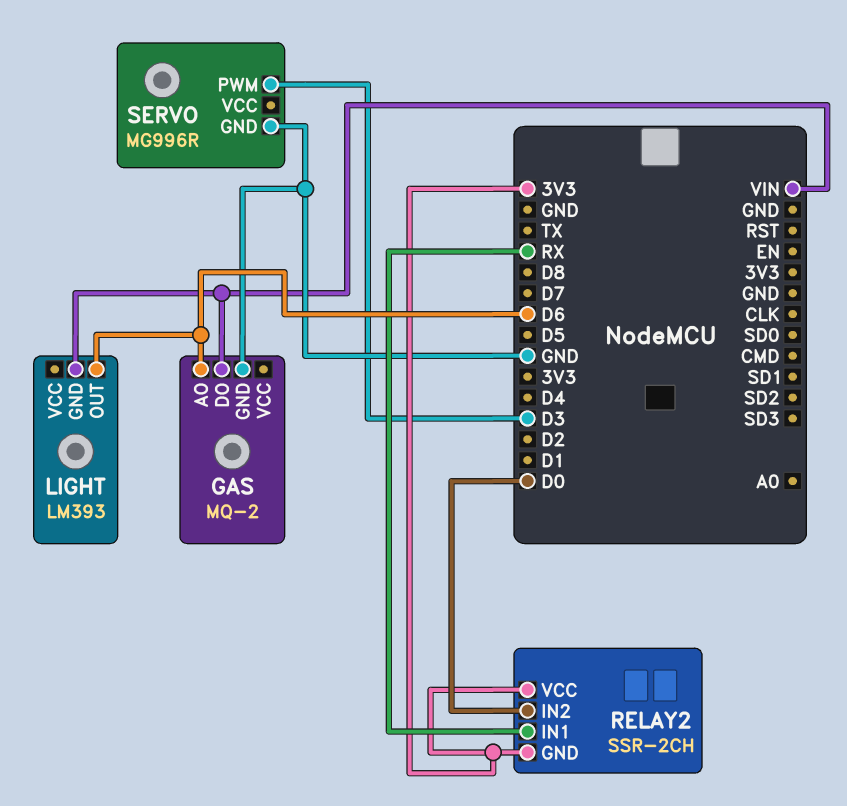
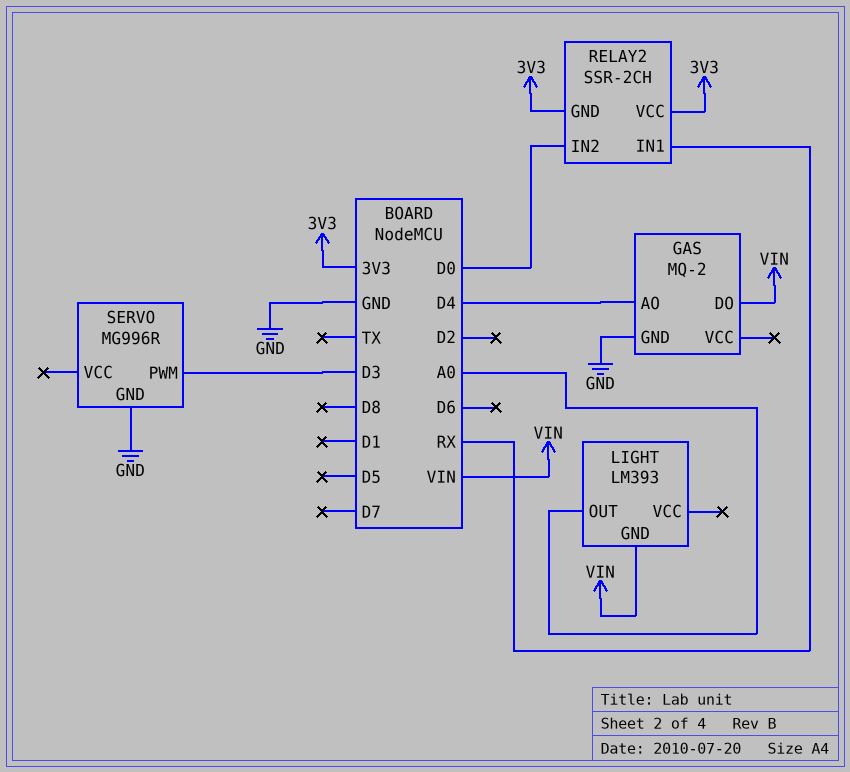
GAS pin AO: D6 -> D4
LIGHT pin OUT: D6 -> A0

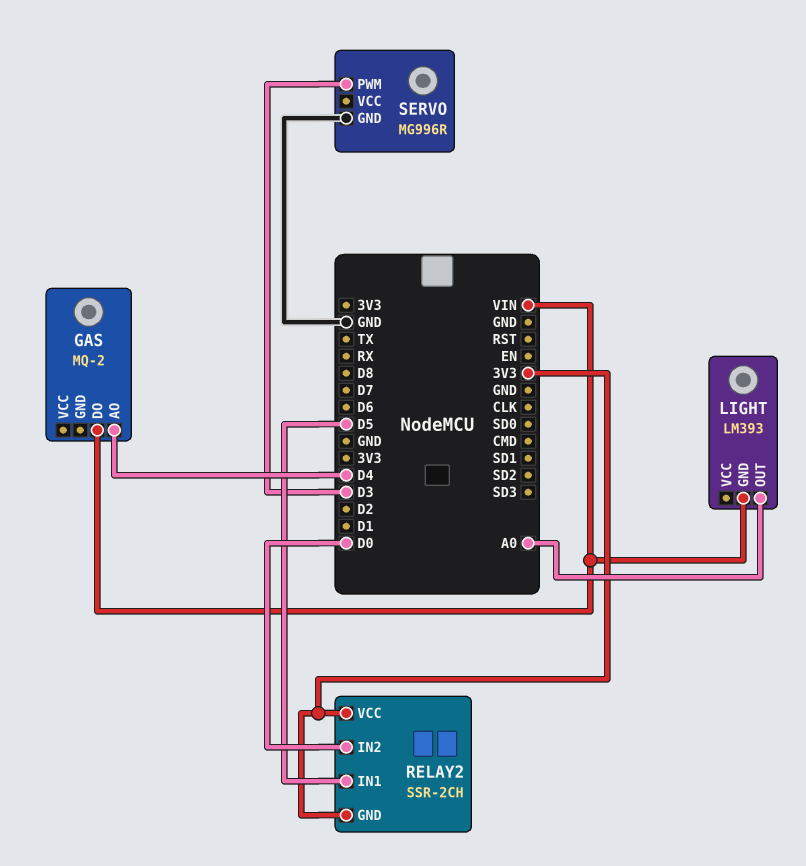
GAS pin GND: GND -> none
RELAY2 pin IN1: RX -> D5

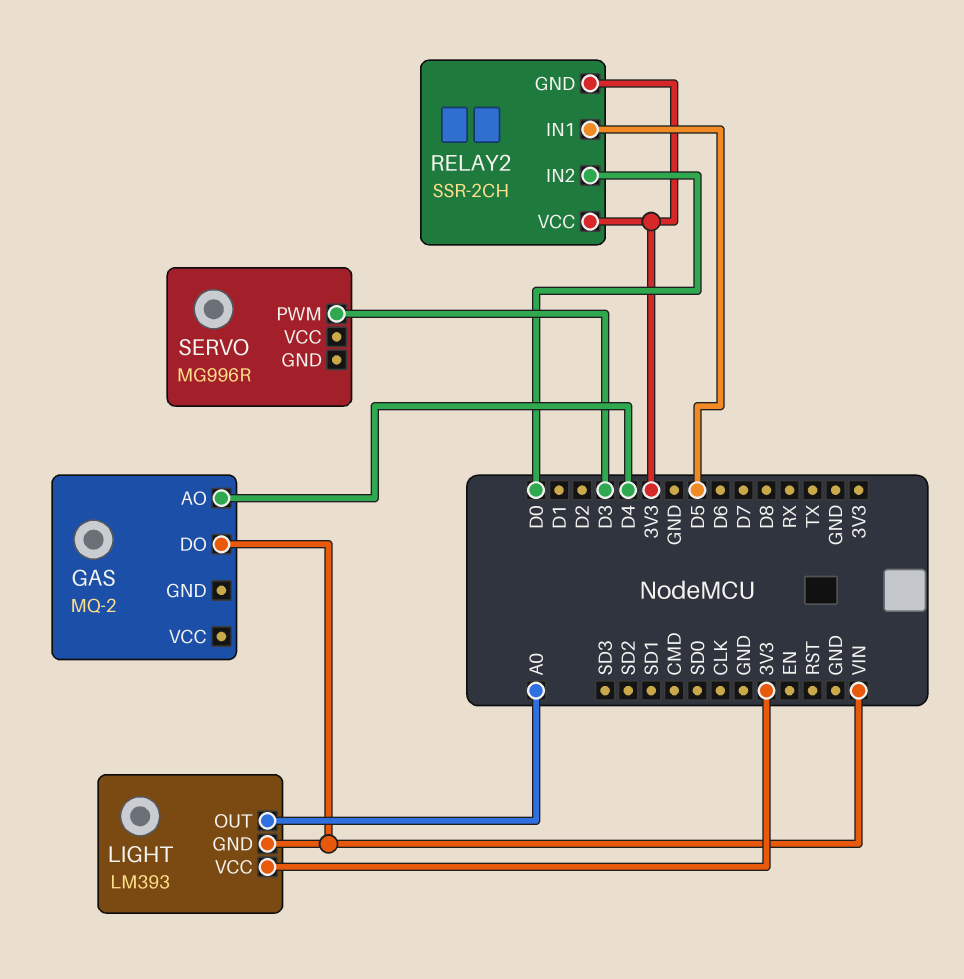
LIGHT pin VCC: none -> 3V3
SERVO pin GND: GND -> none

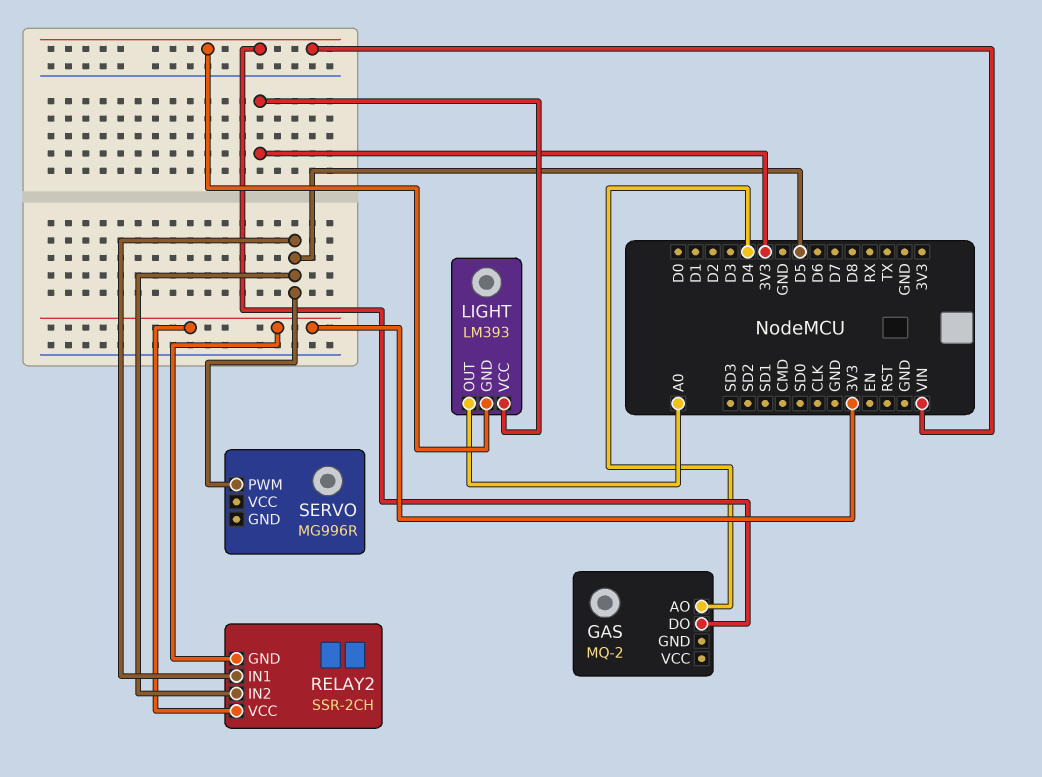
RELAY2 pin IN2: D0 -> D5
SERVO pin PWM: D3 -> D5

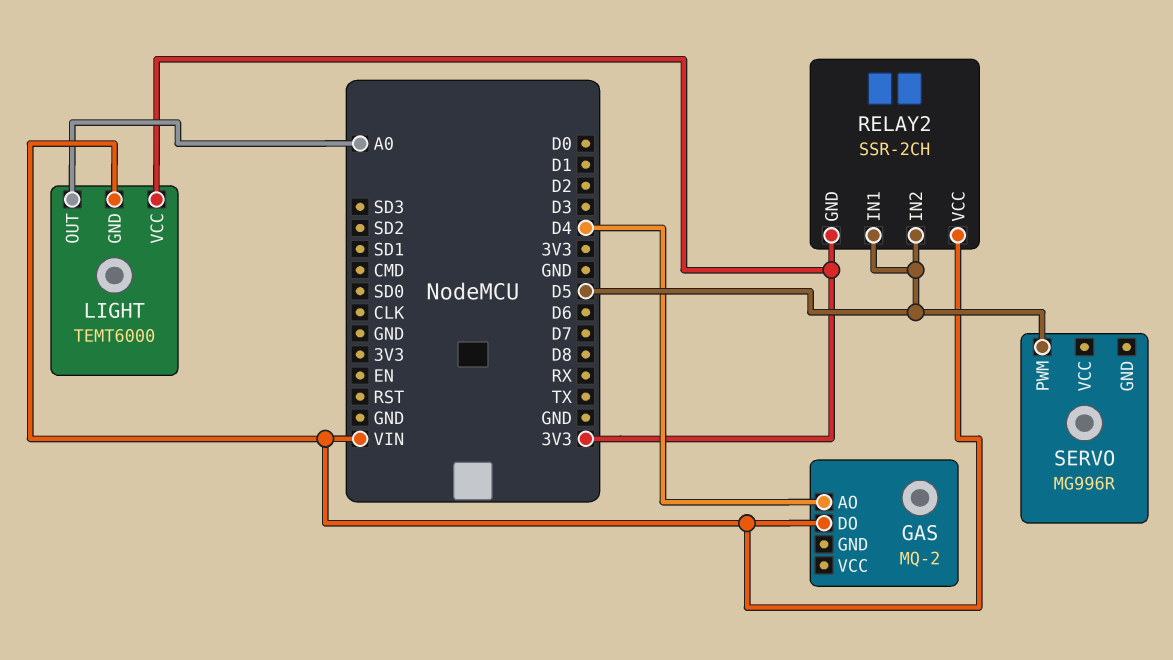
LIGHT: LM393 -> TEMT6000
RELAY2 pin VCC: 3V3 -> VIN

